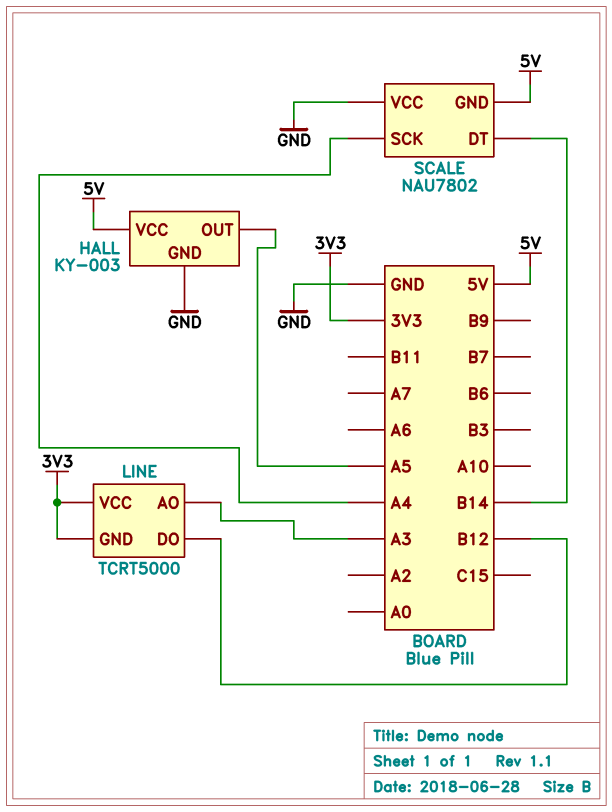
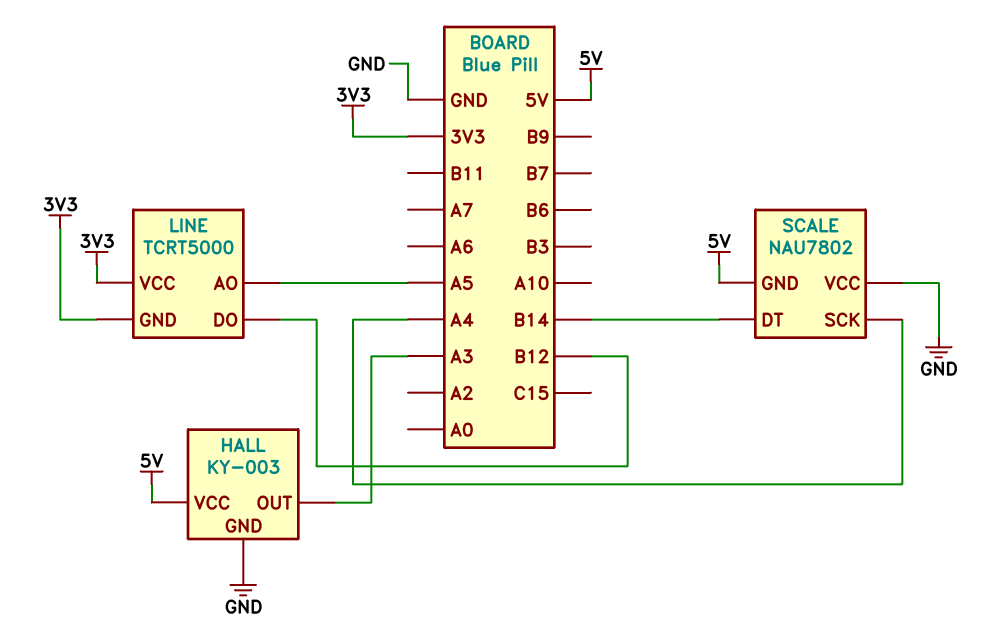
HALL pin OUT: A5 -> A3
LINE pin AO: A3 -> A5

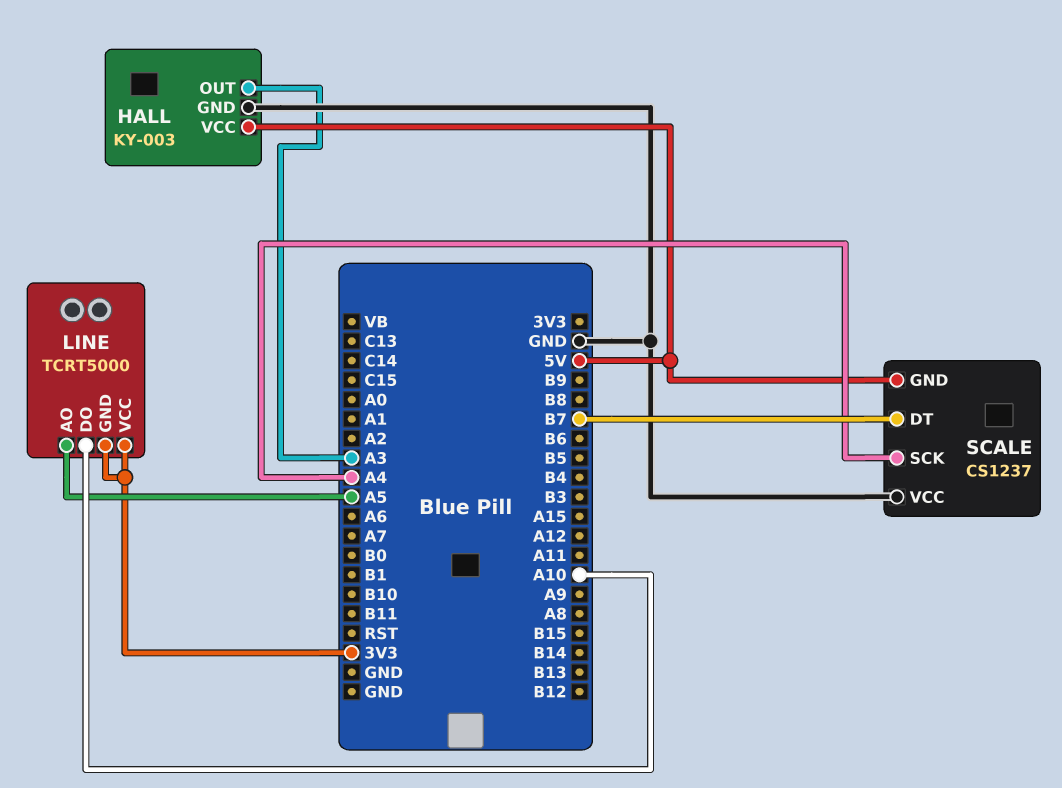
LINE pin DO: B12 -> A10
SCALE: NAU7802 -> CS1237
SCALE pin DT: B14 -> B7

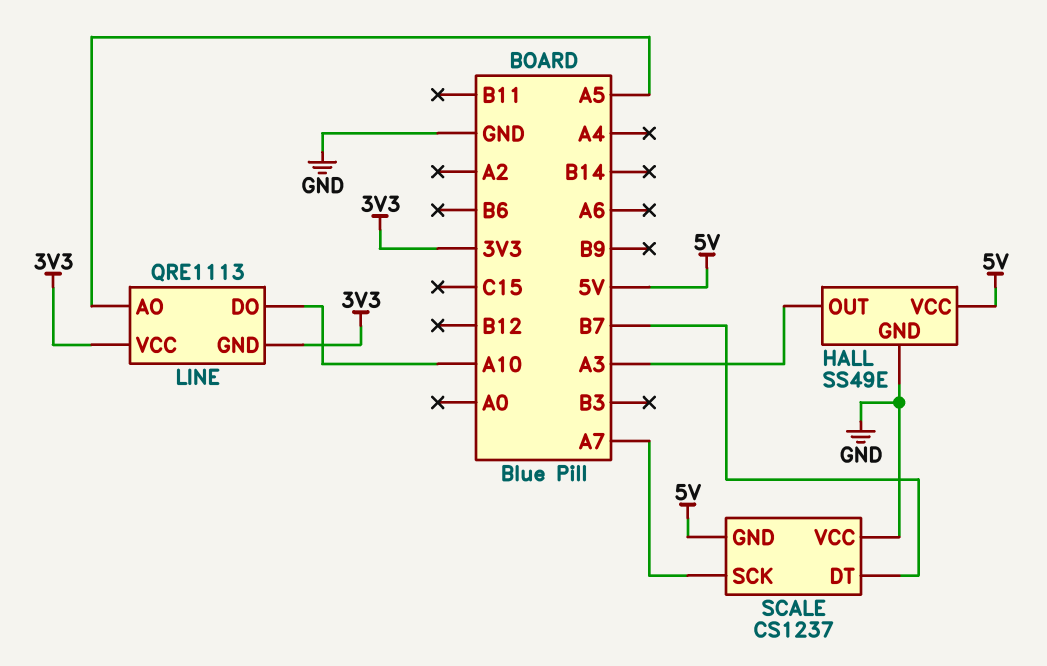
HALL: KY-003 -> SS49E
LINE: TCRT5000 -> QRE1113
SCALE pin SCK: A4 -> A7

